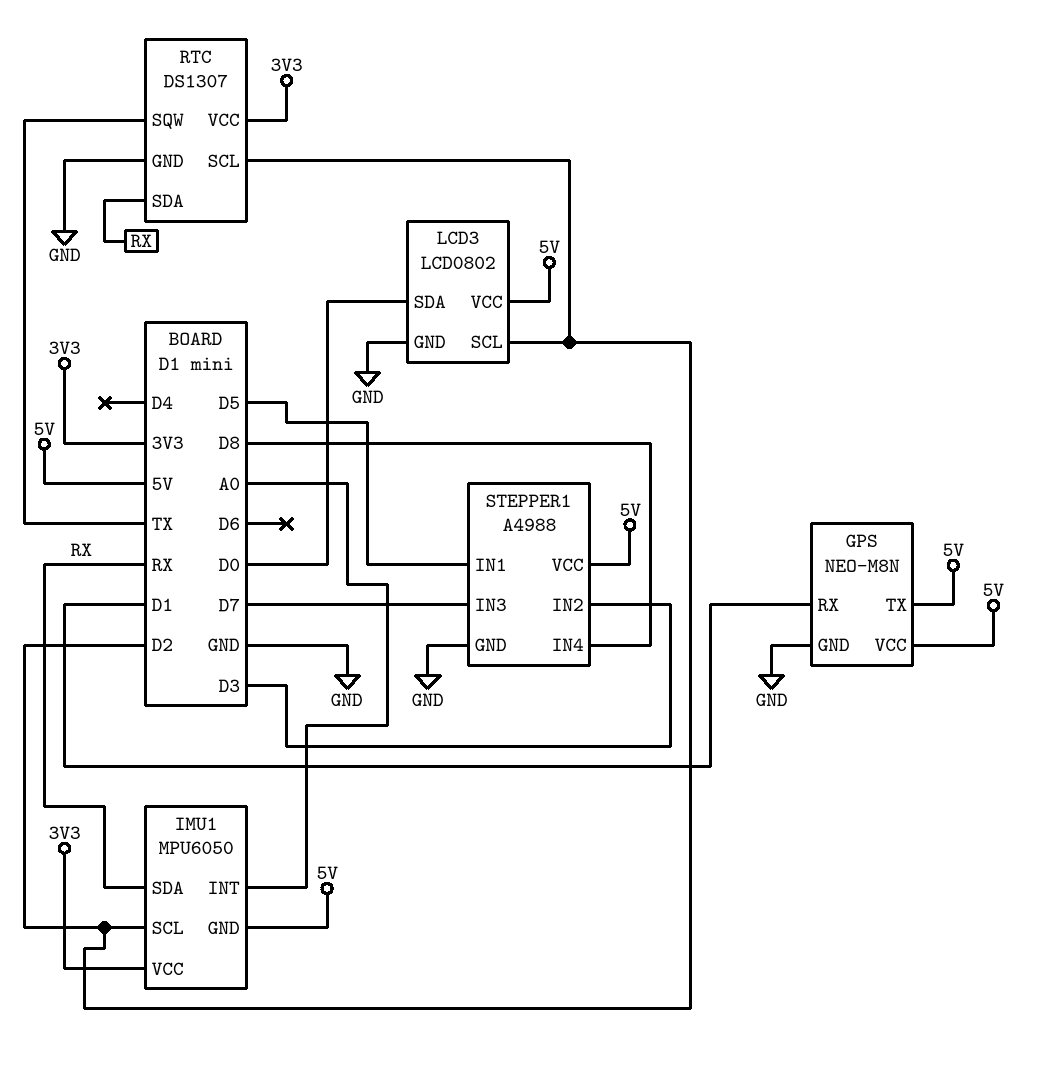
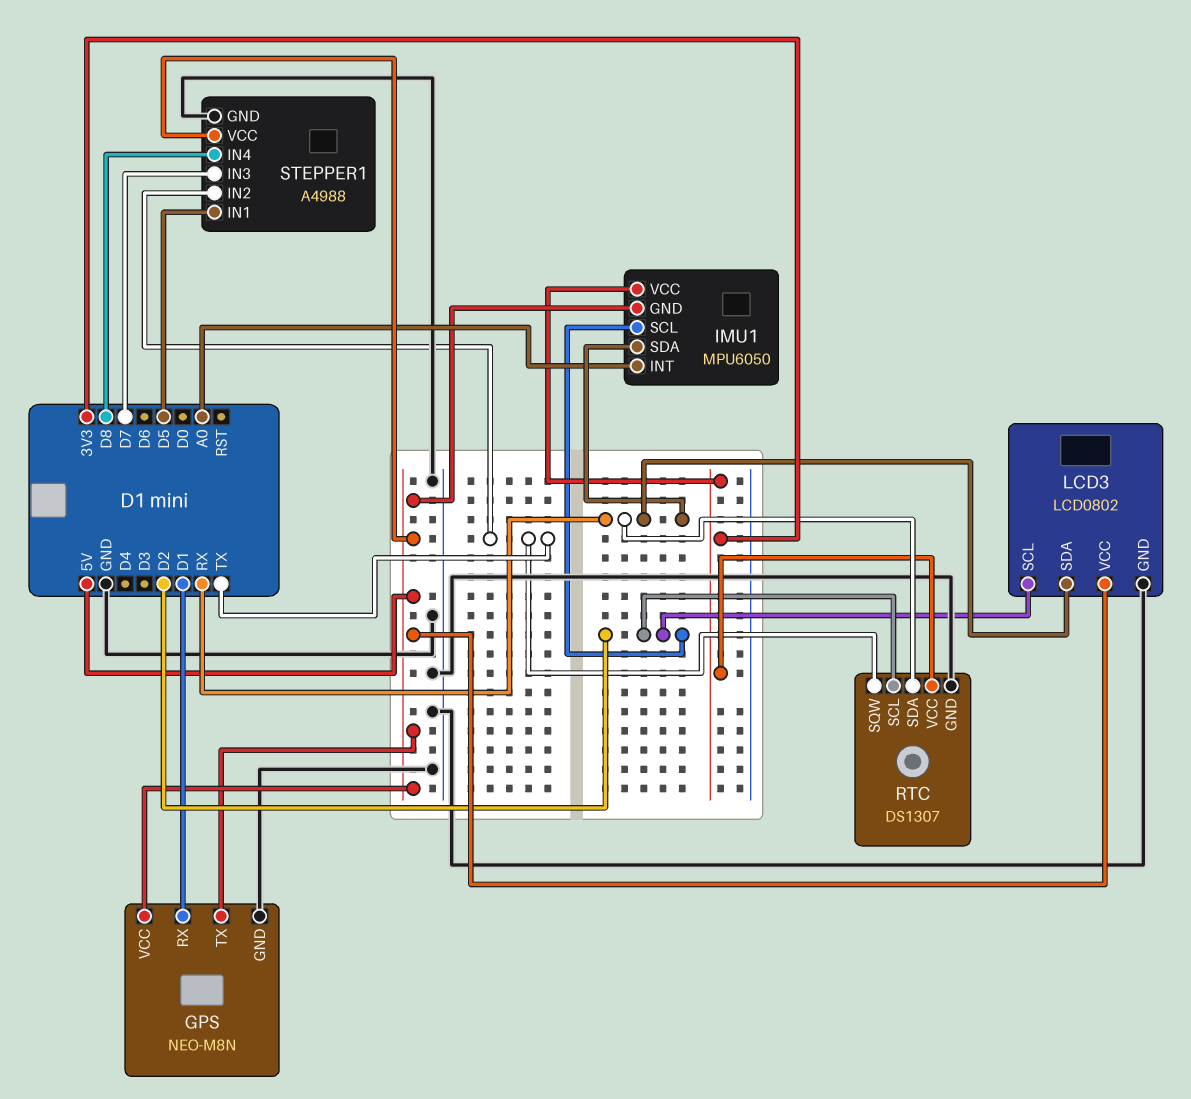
LCD3 pin SDA: D0 -> RX
STEPPER1 pin IN2: D3 -> TX

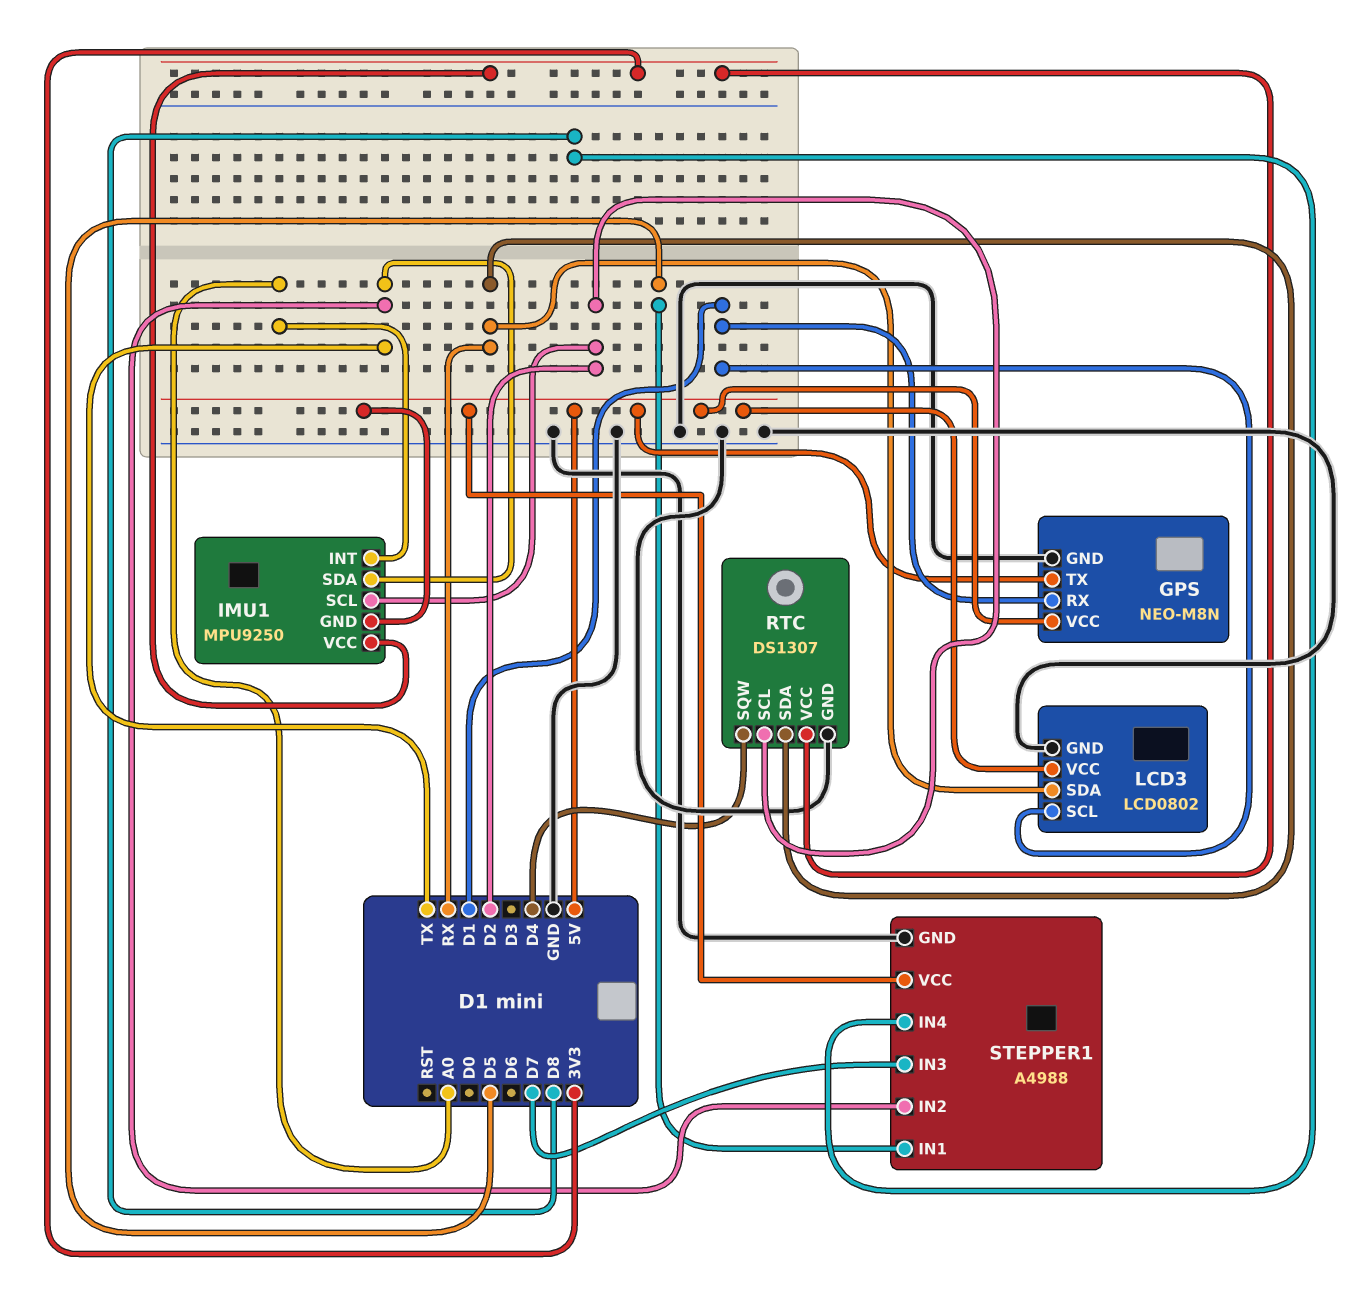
IMU1: MPU6050 -> MPU9250
IMU1 pin SDA: RX -> TX
LCD3 pin SCL: D2 -> D1
RTC pin SQW: TX -> D4

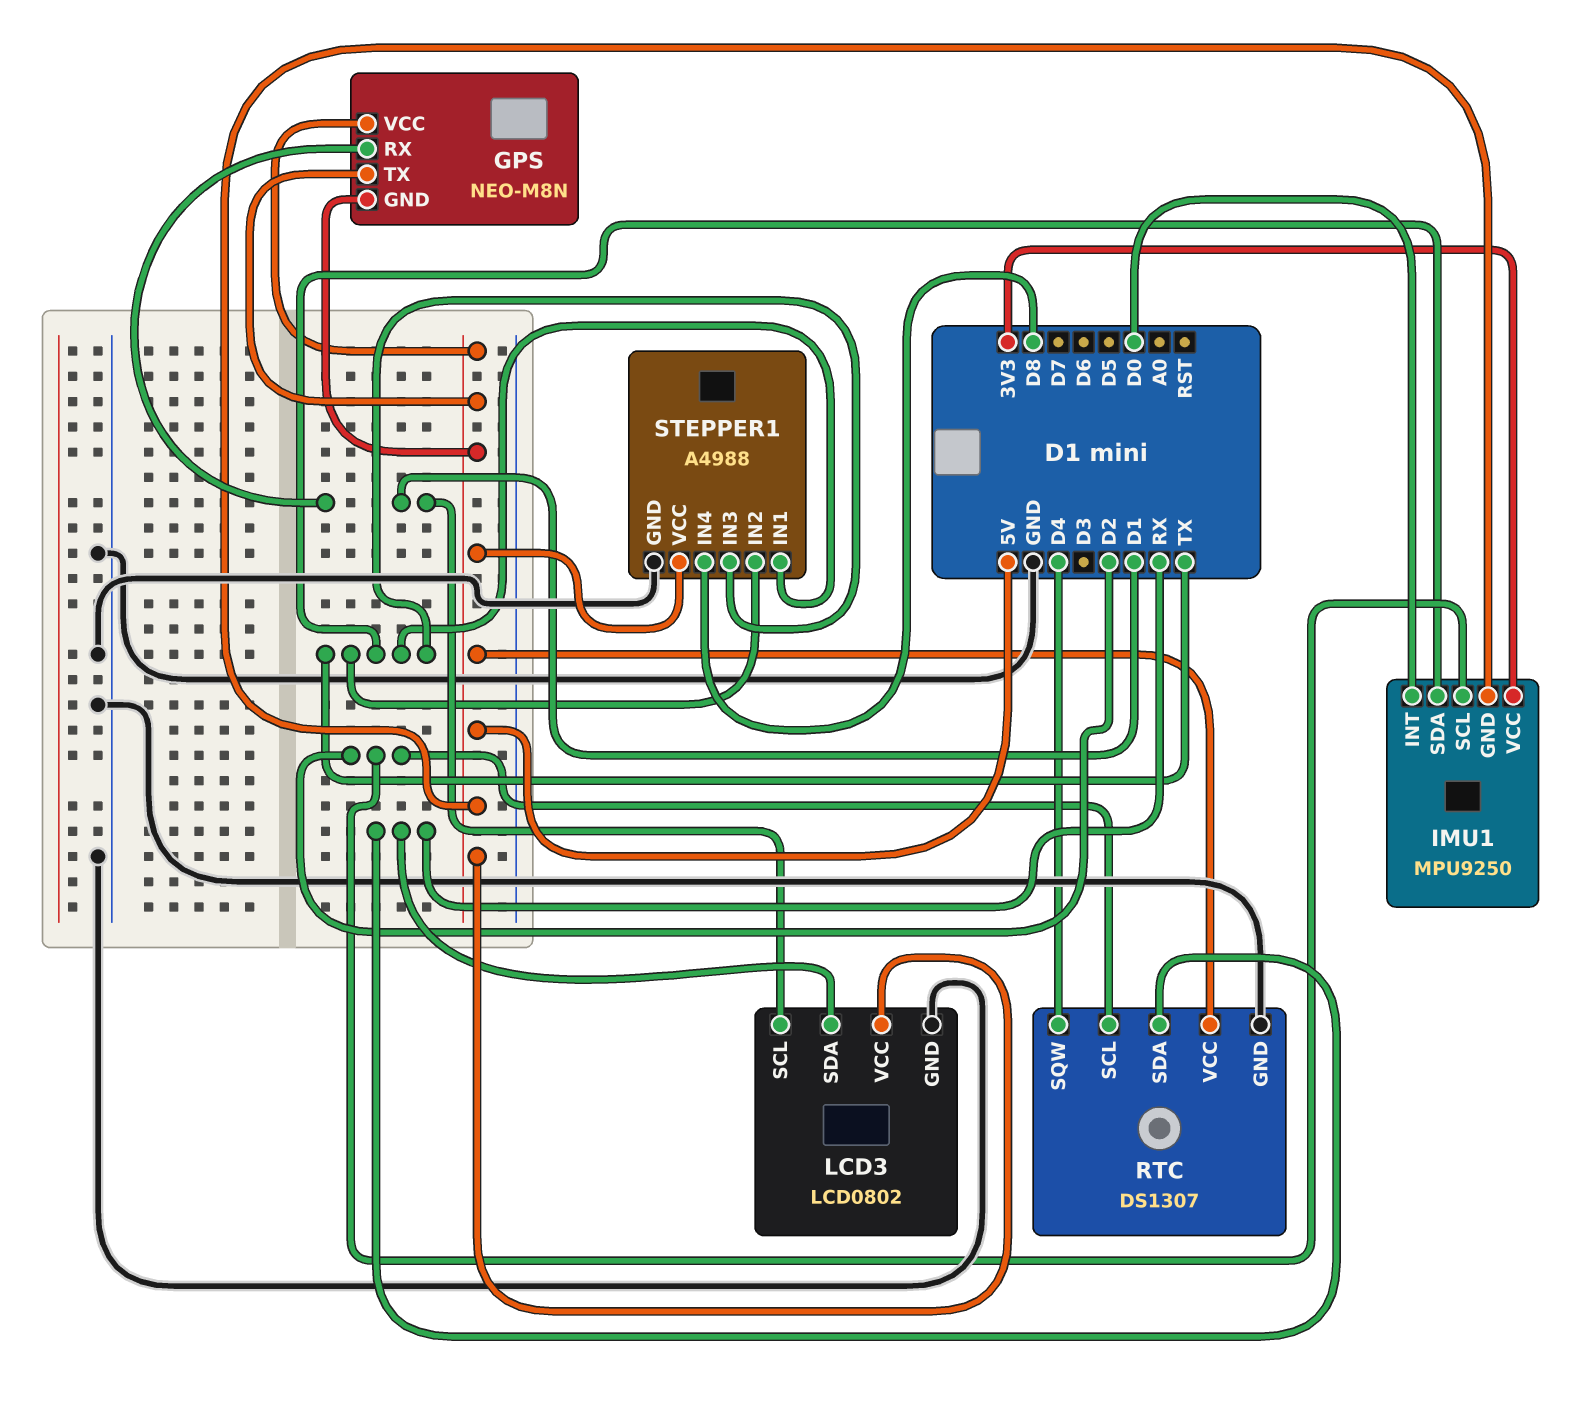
GPS pin GND: GND -> 5V
IMU1 pin INT: A0 -> D0
RTC pin VCC: 3V3 -> 5V
STEPPER1 pin IN1: D5 -> TX
STEPPER1 pin IN3: D7 -> TX

